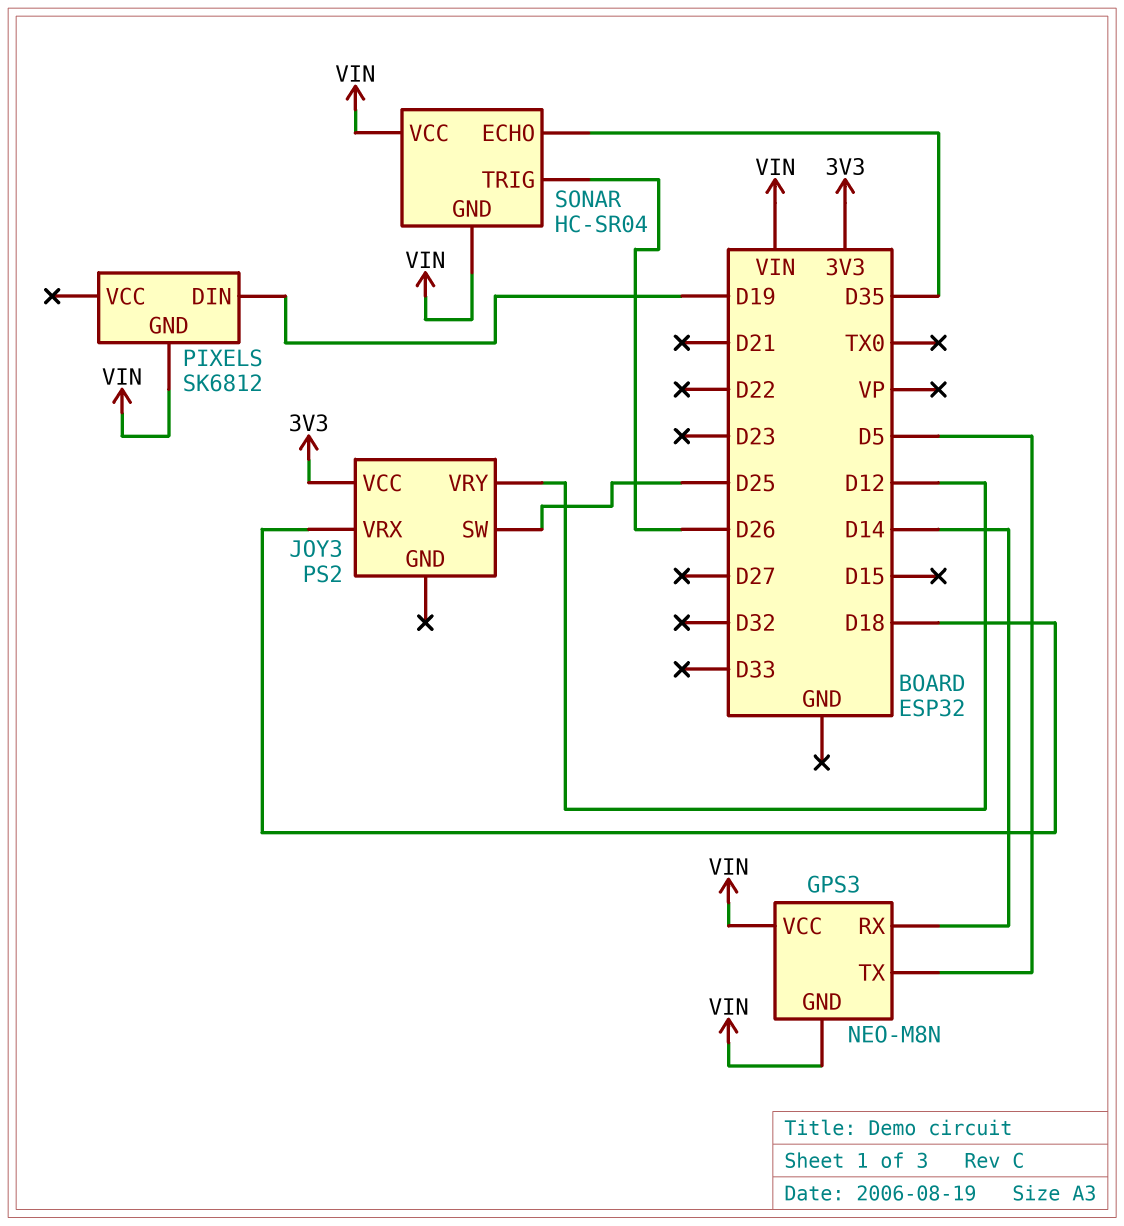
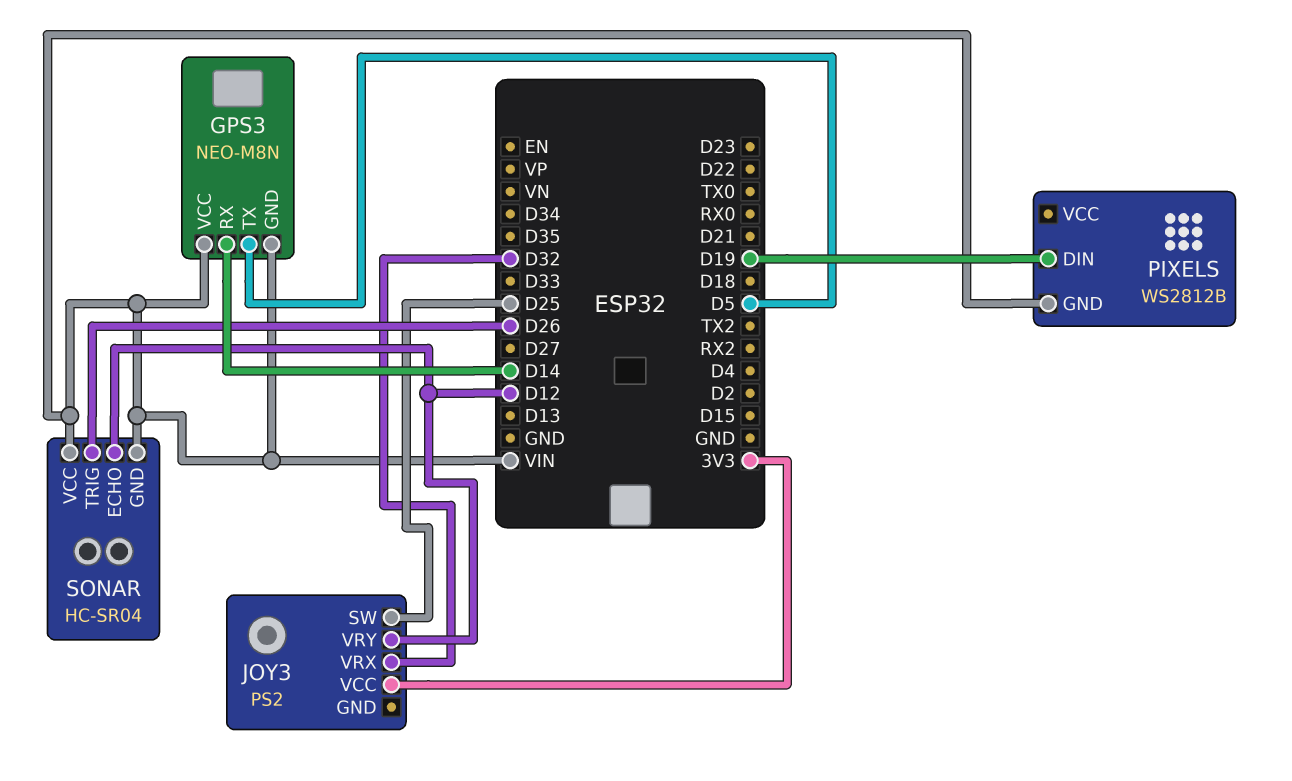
JOY3 pin VRX: D18 -> D32
PIXELS: SK6812 -> WS2812B
SONAR pin ECHO: D35 -> D12

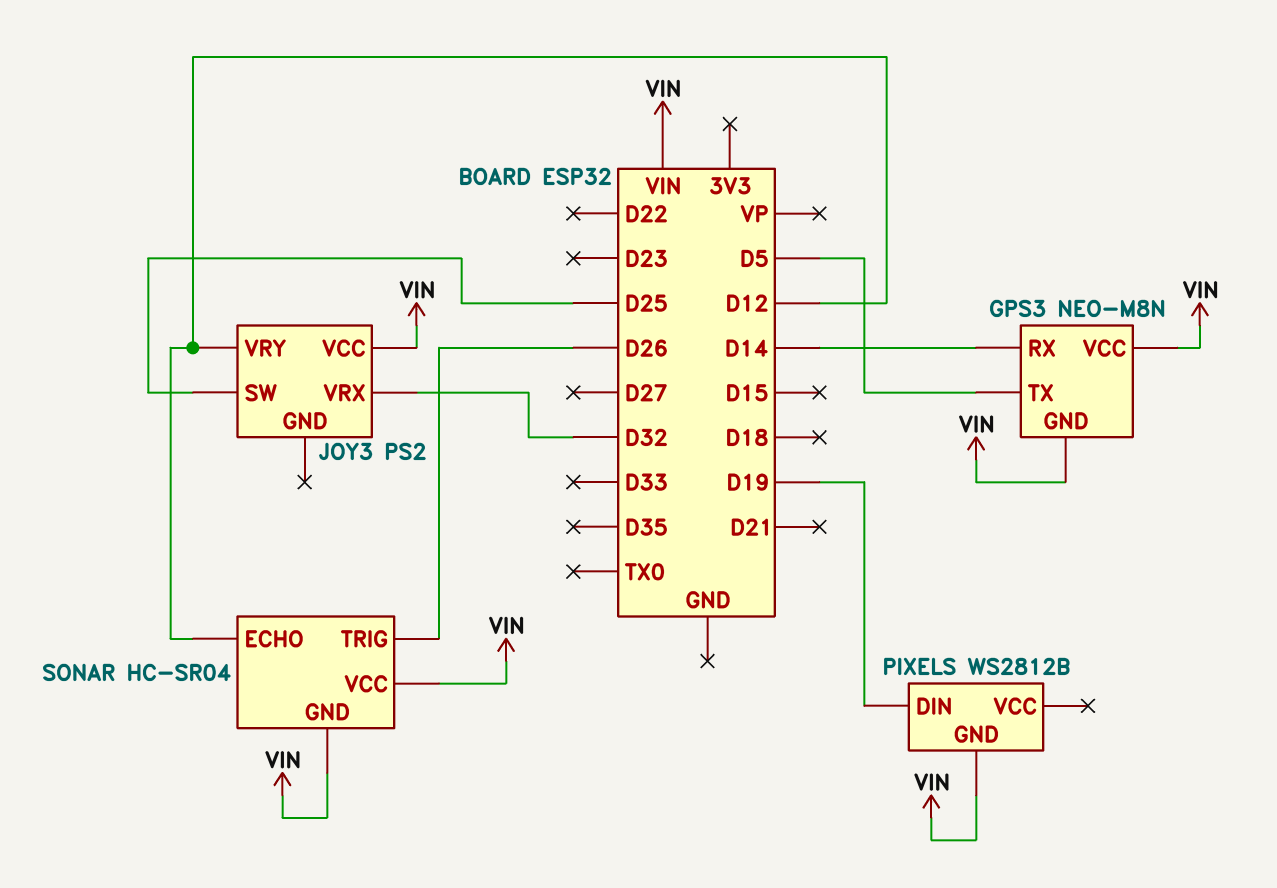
JOY3 pin VCC: 3V3 -> VIN

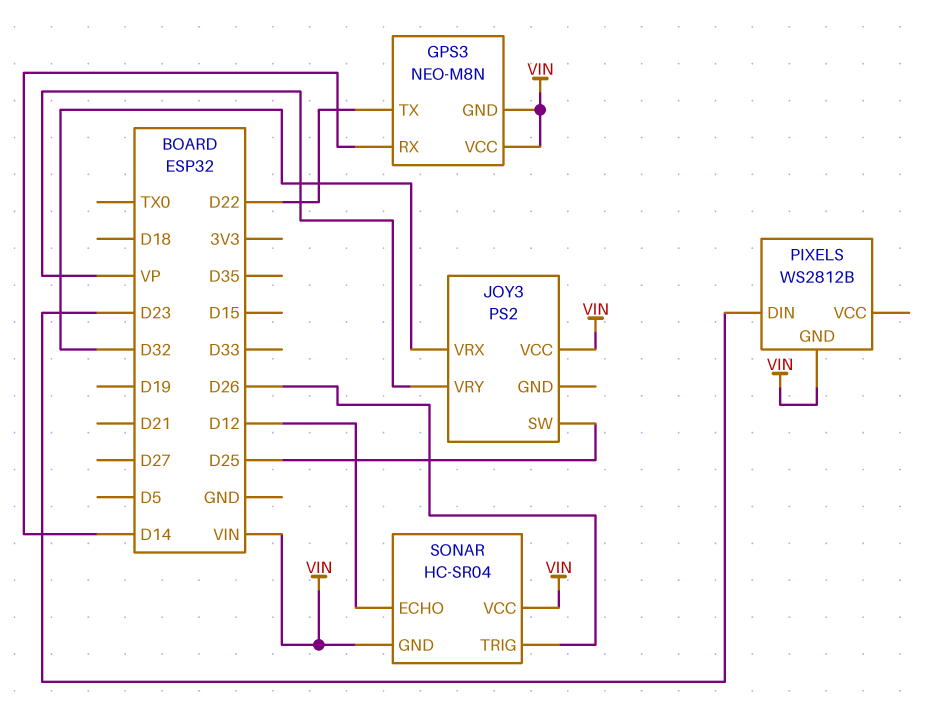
GPS3 pin TX: D5 -> D22
JOY3 pin VRY: D12 -> VP
PIXELS pin DIN: D19 -> D23

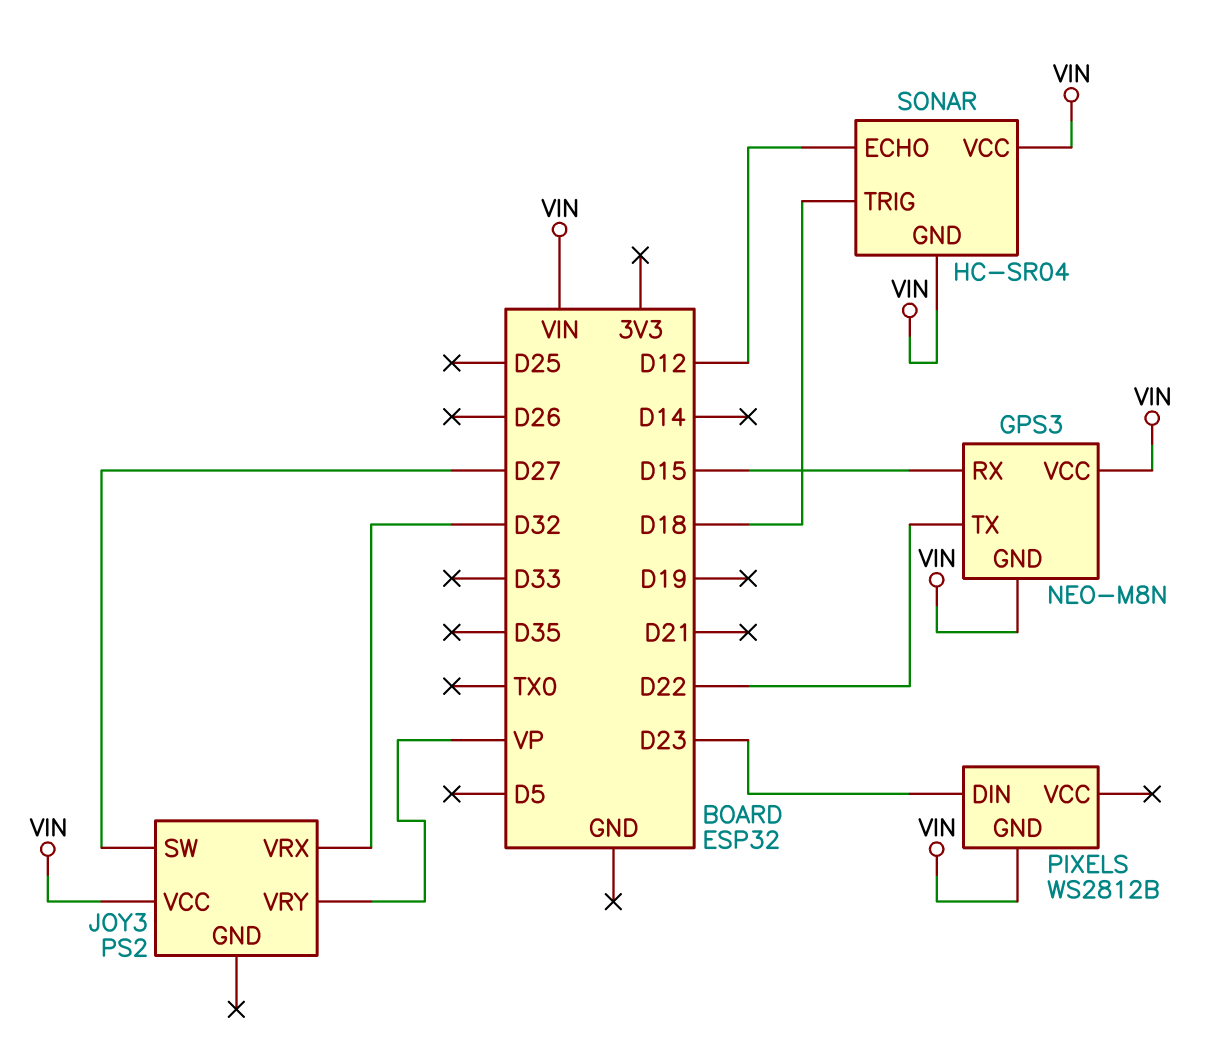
GPS3 pin RX: D14 -> D15
JOY3 pin SW: D25 -> D27
SONAR pin TRIG: D26 -> D18

